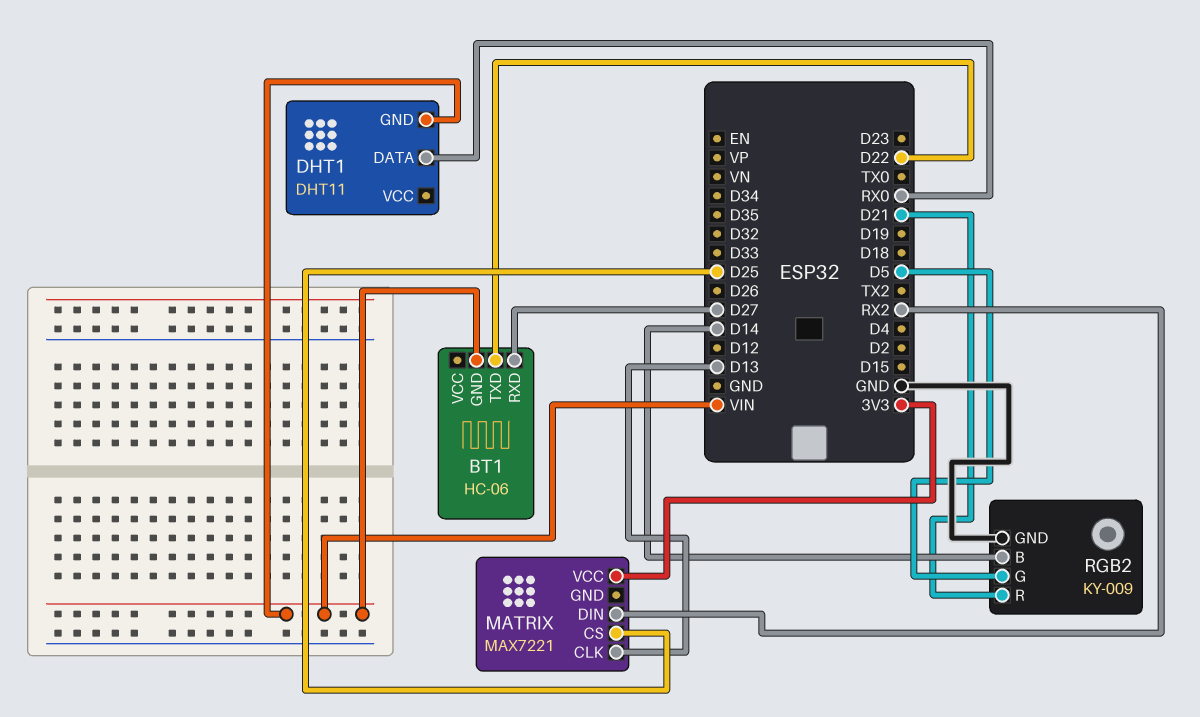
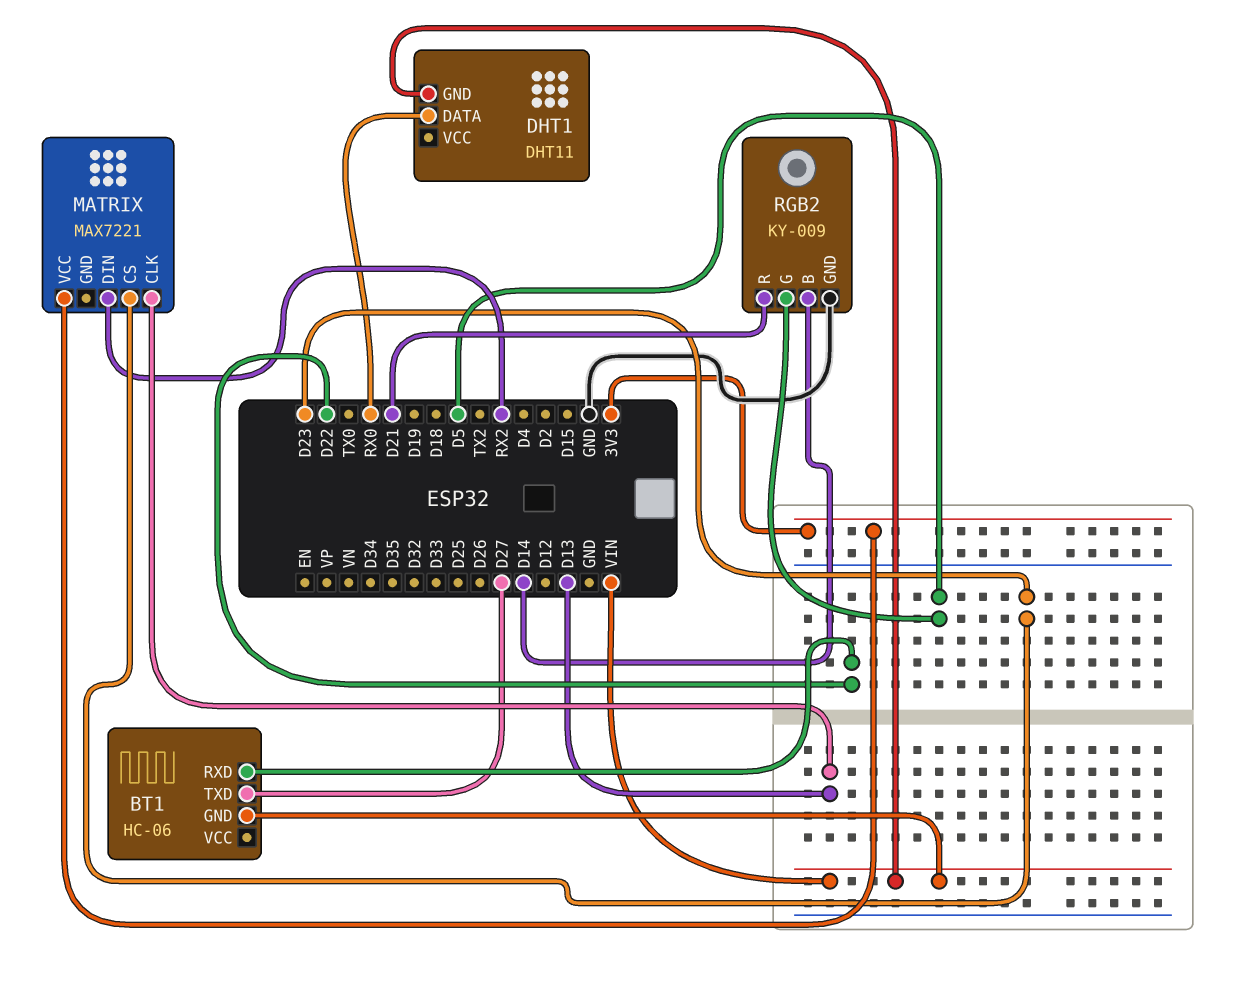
BT1 pin RXD: D27 -> D22
BT1 pin TXD: D22 -> D27
MATRIX pin CS: D25 -> D23

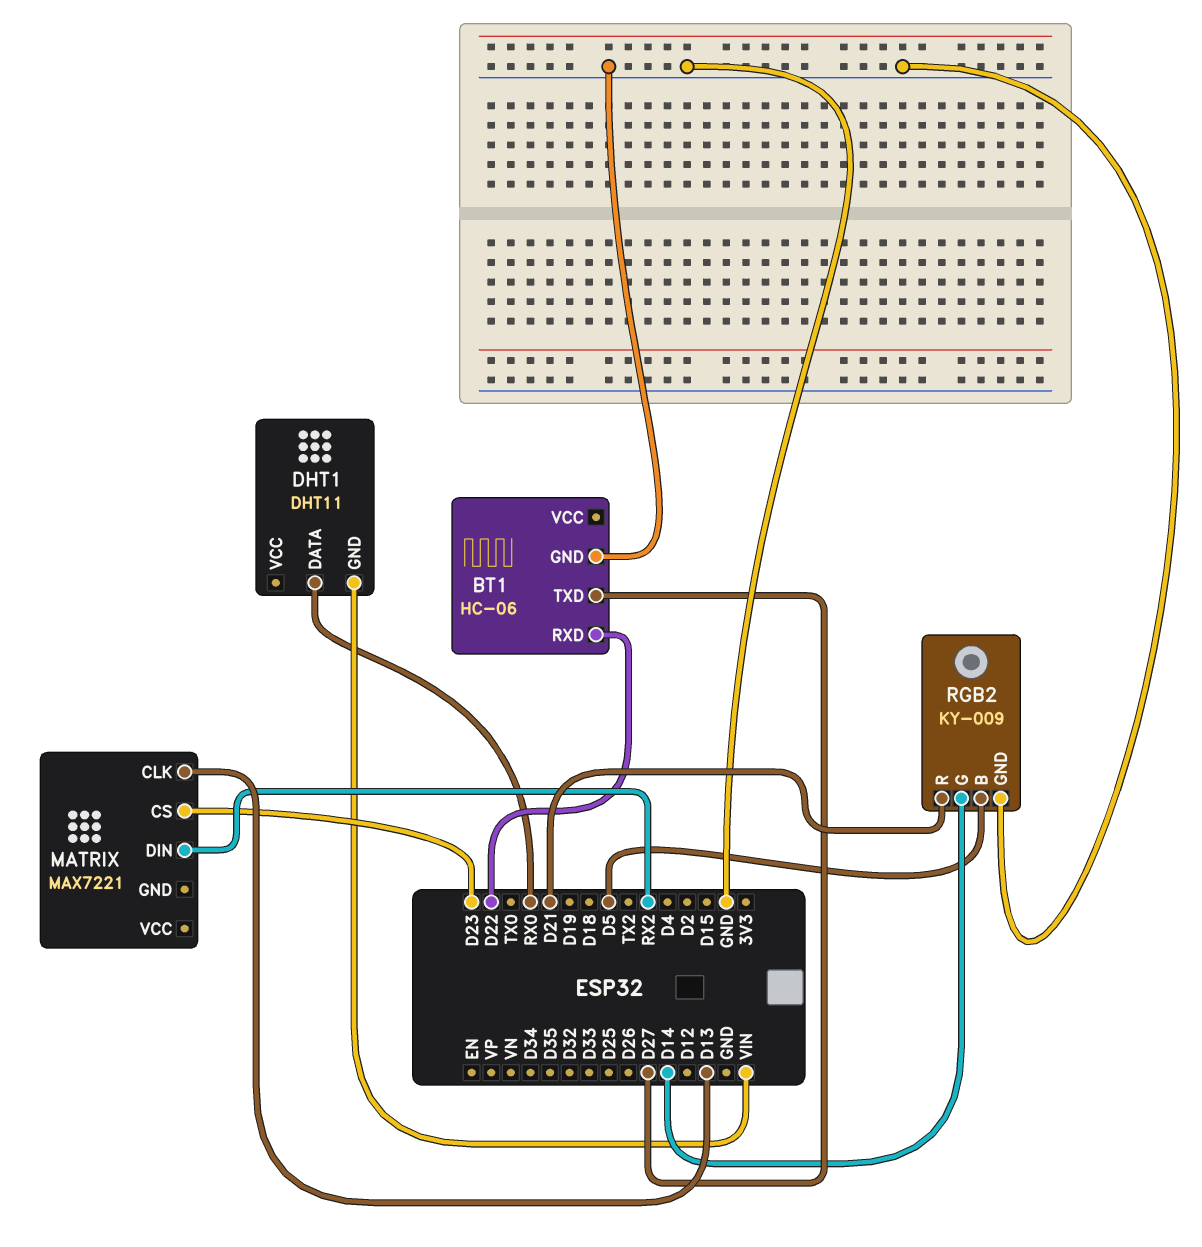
BT1 pin GND: VIN -> GND
MATRIX pin VCC: 3V3 -> none
RGB2 pin B: D14 -> D5
RGB2 pin G: D5 -> D14

